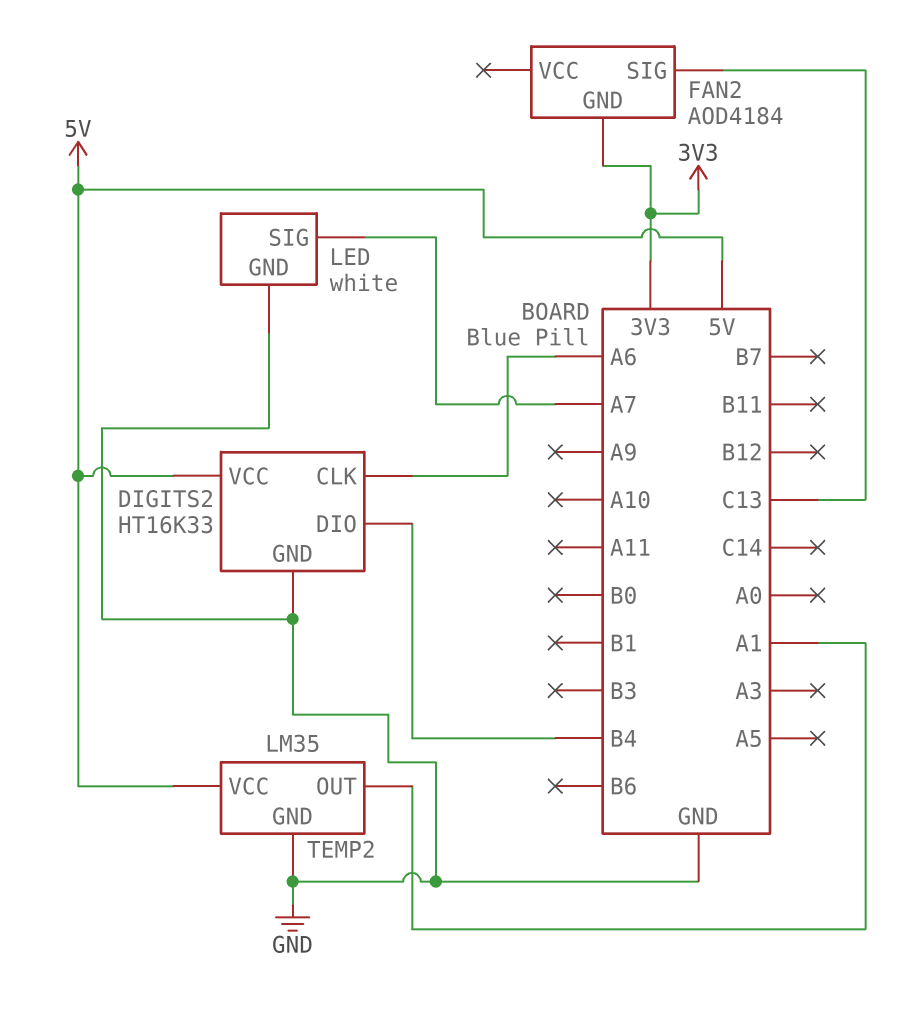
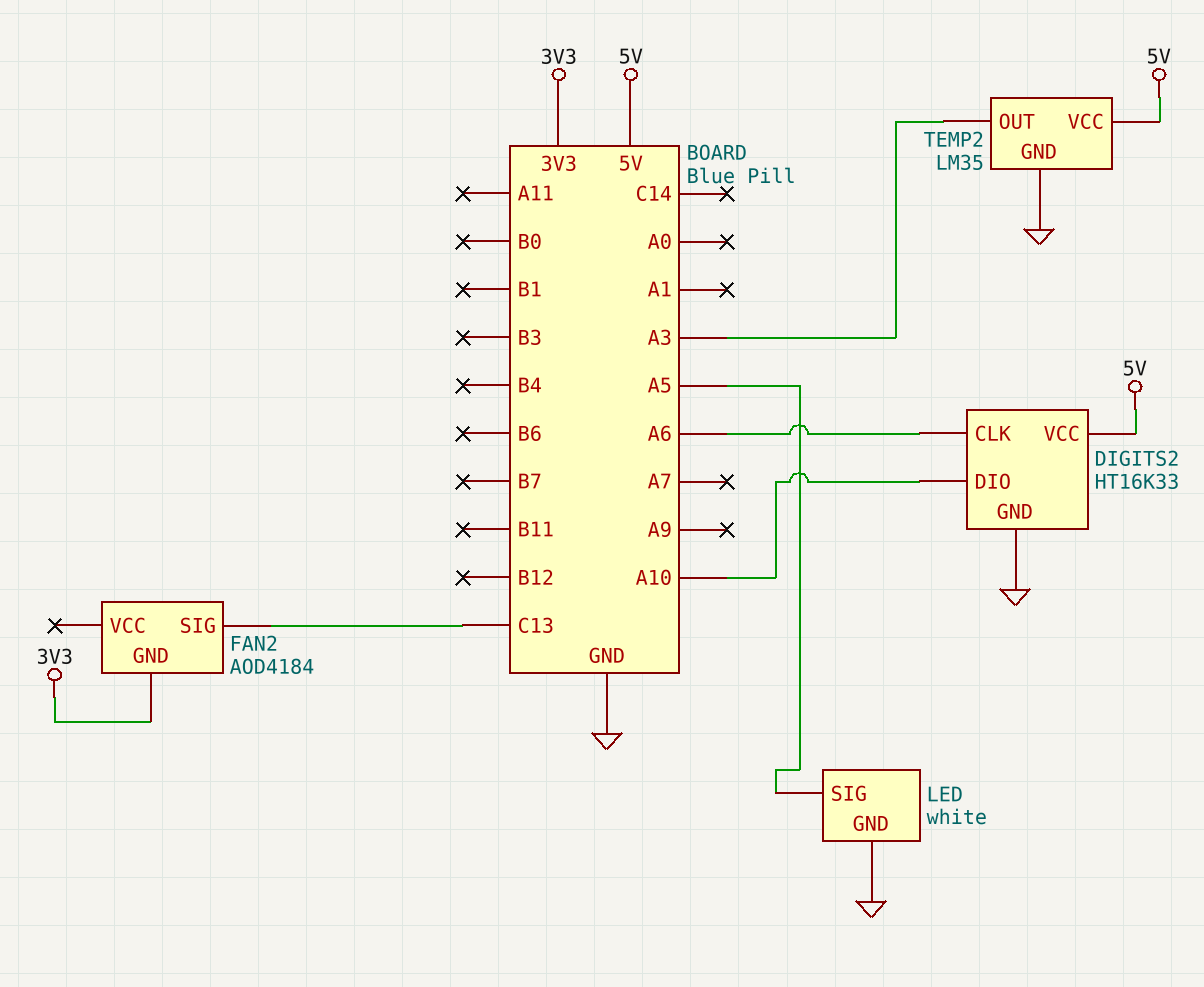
DIGITS2 pin DIO: B4 -> A10
LED pin SIG: A7 -> A5
TEMP2 pin OUT: A1 -> A3

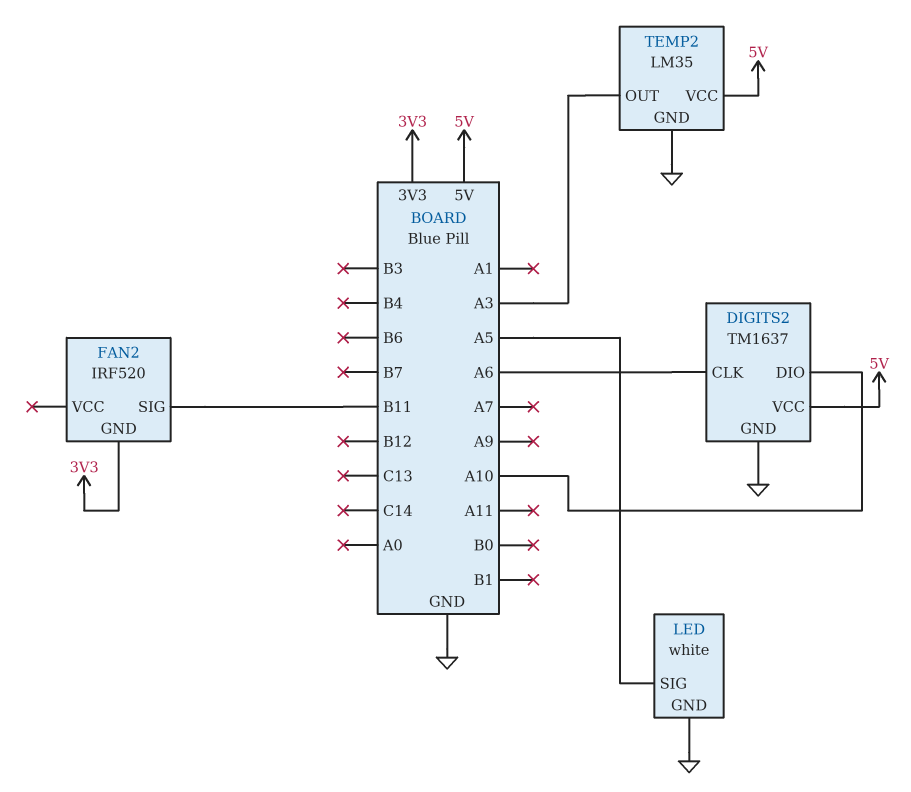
DIGITS2: HT16K33 -> TM1637
FAN2: AOD4184 -> IRF520
FAN2 pin SIG: C13 -> B11

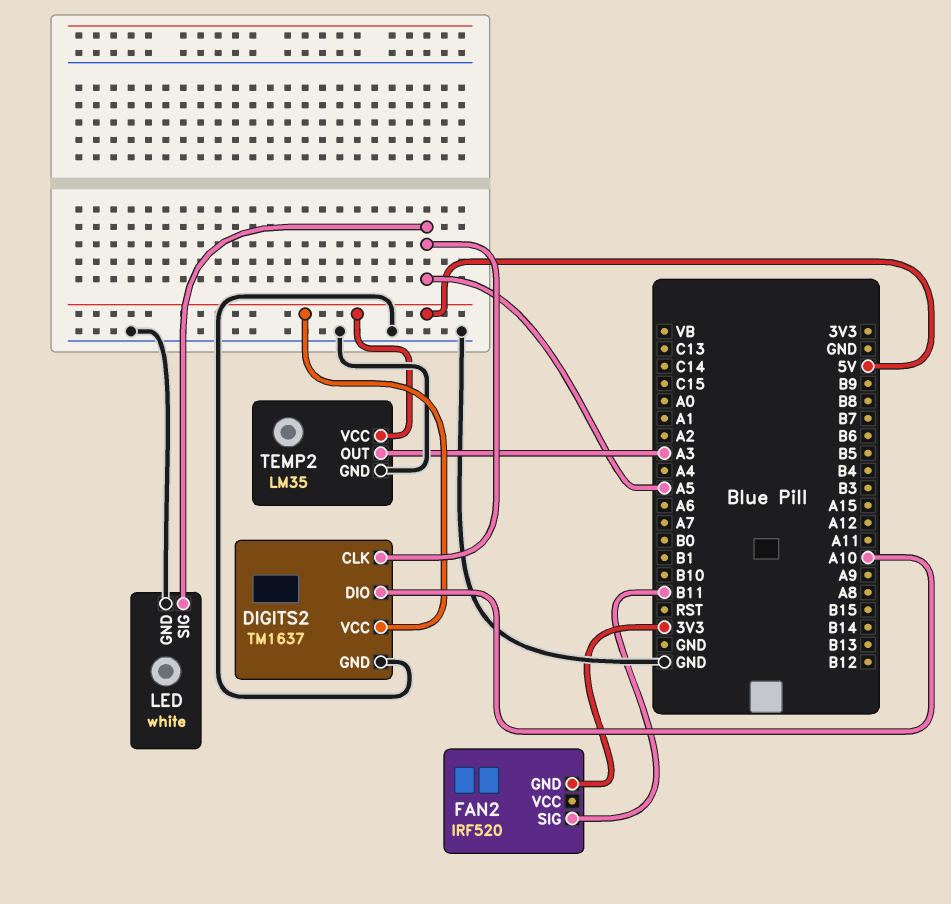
DIGITS2 pin CLK: A6 -> A5

